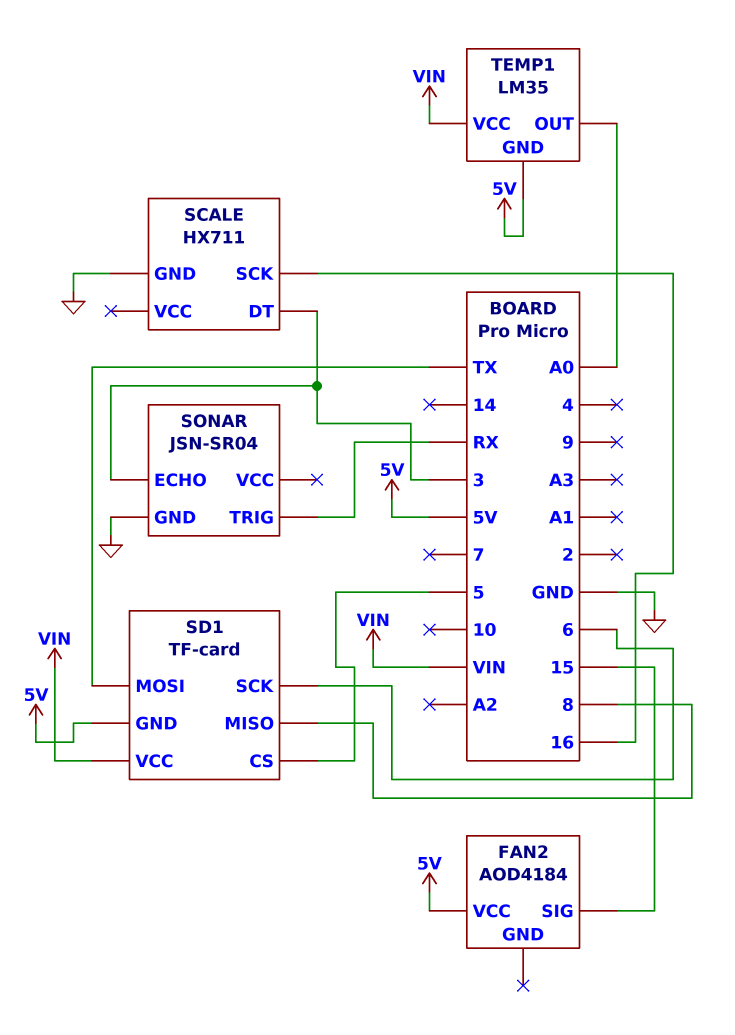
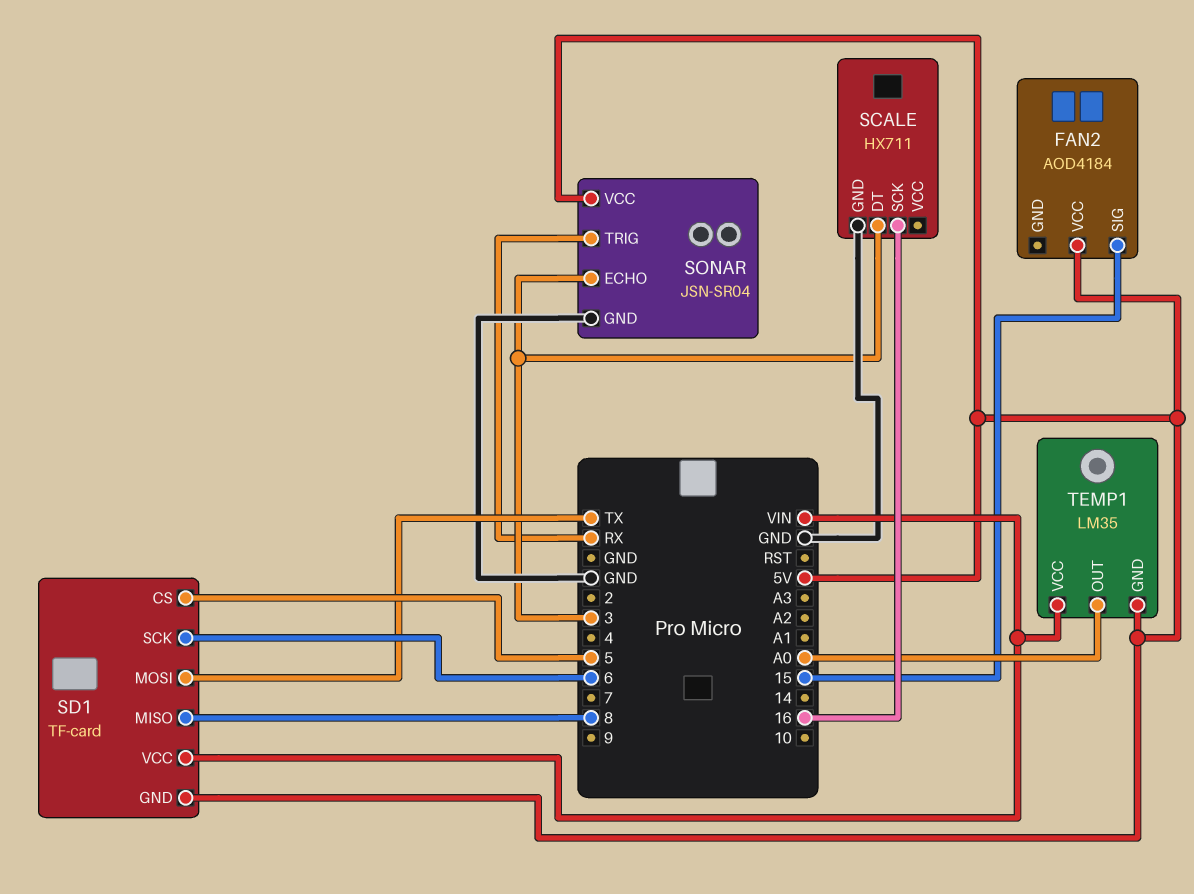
SONAR pin VCC: none -> 5V

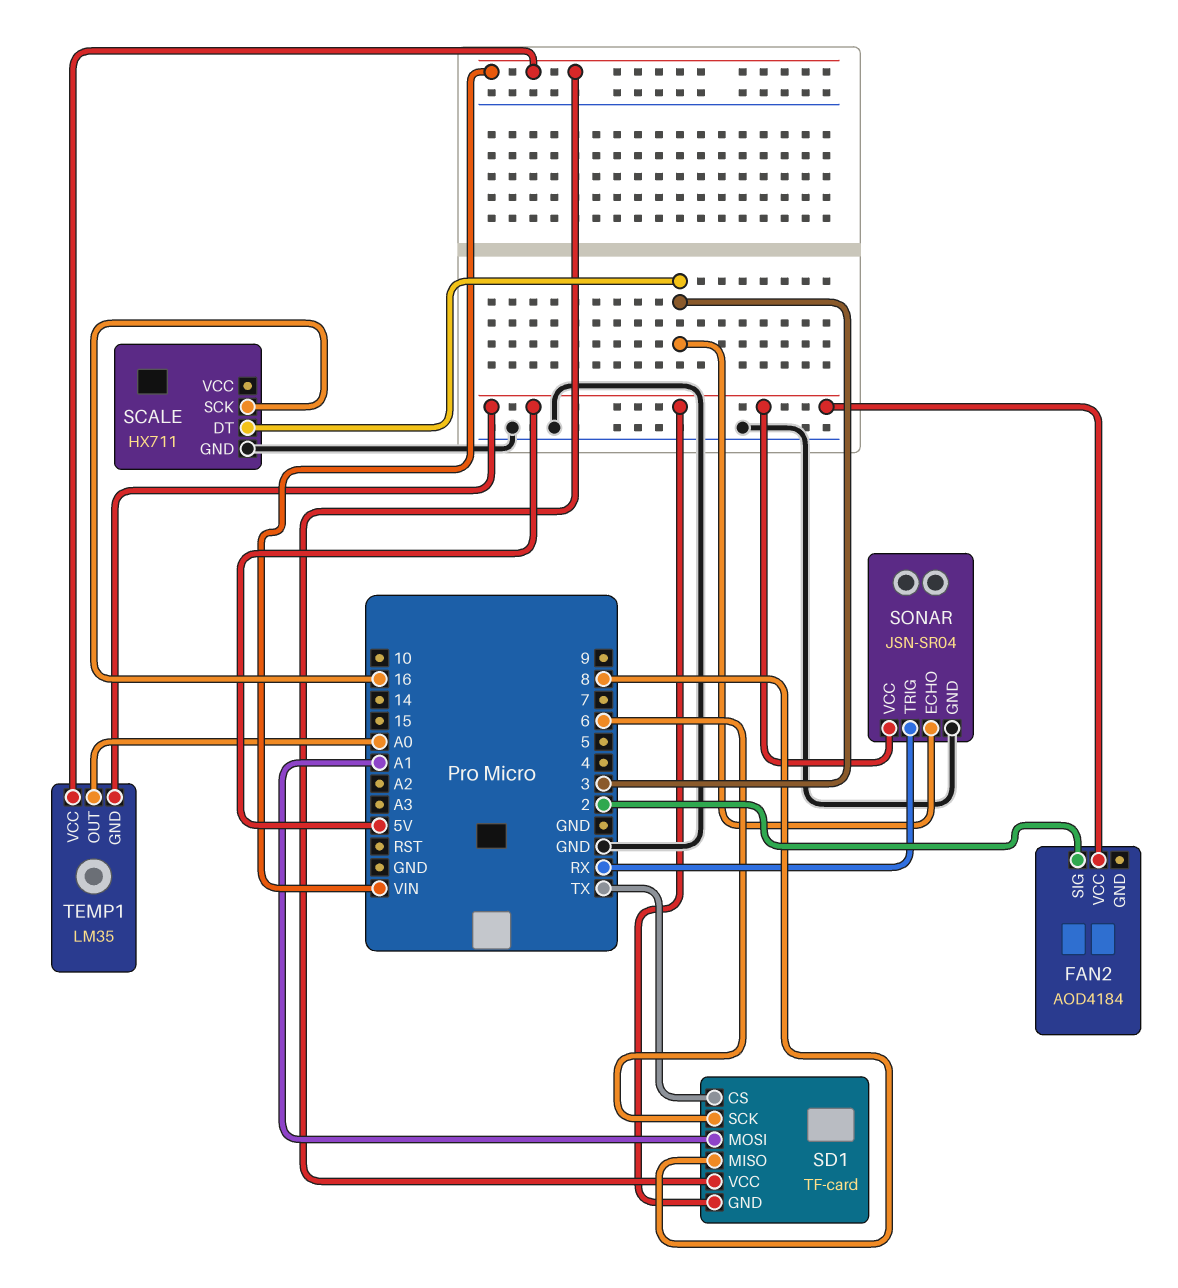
FAN2 pin SIG: 15 -> 2
SD1 pin CS: 5 -> TX
SD1 pin MOSI: TX -> A1

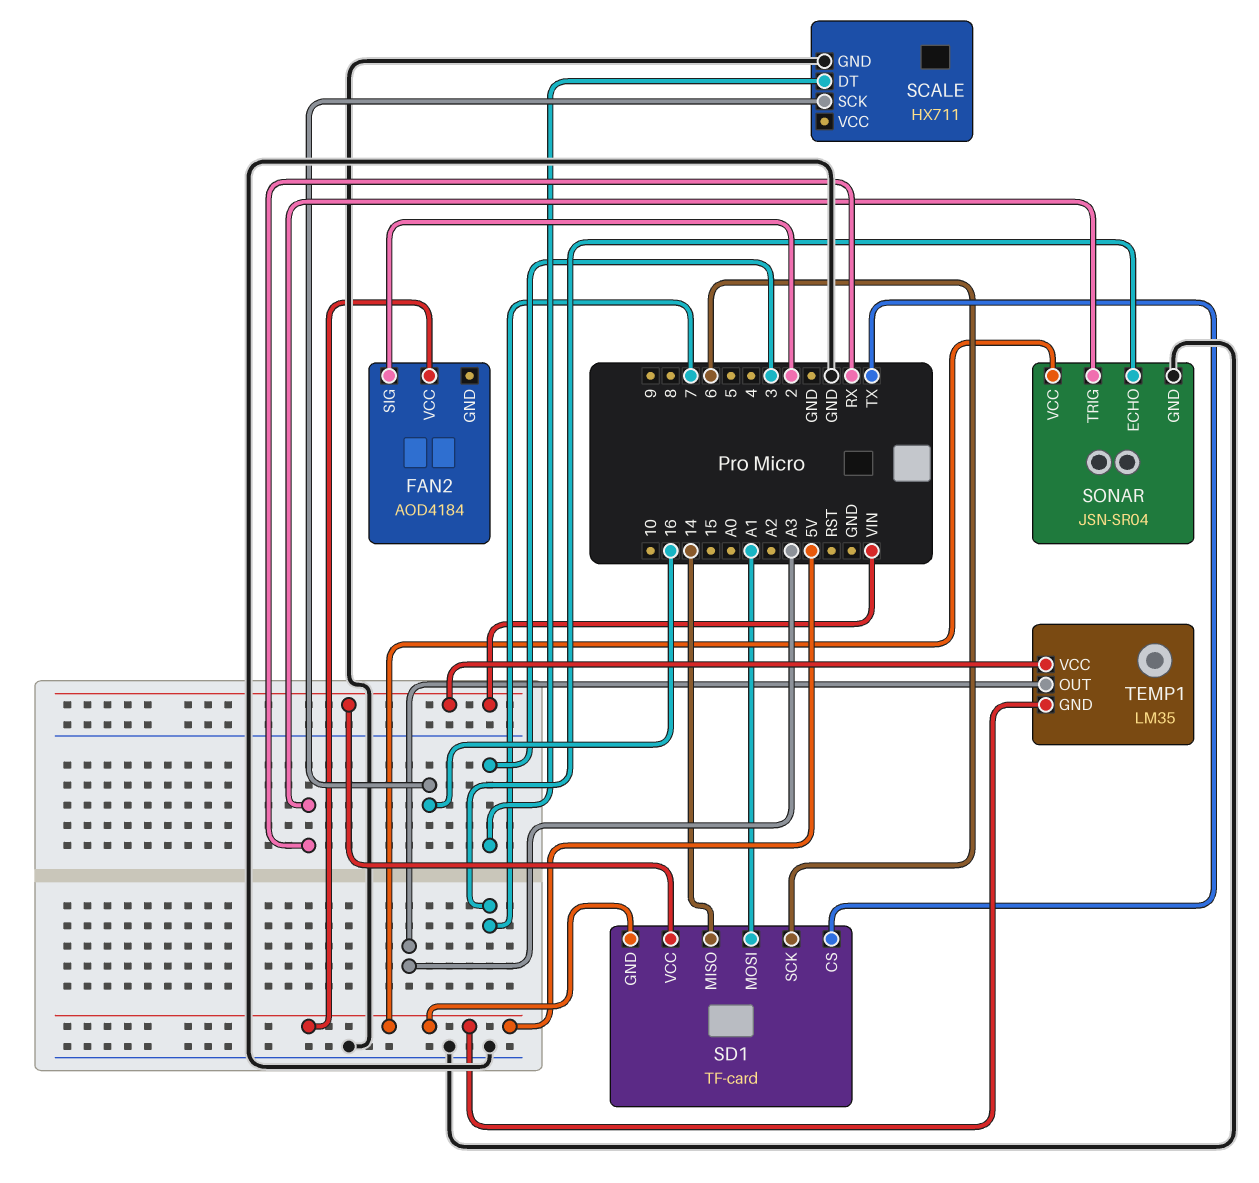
SD1 pin MISO: 8 -> 14
SONAR pin ECHO: 3 -> 7
TEMP1 pin OUT: A0 -> A3

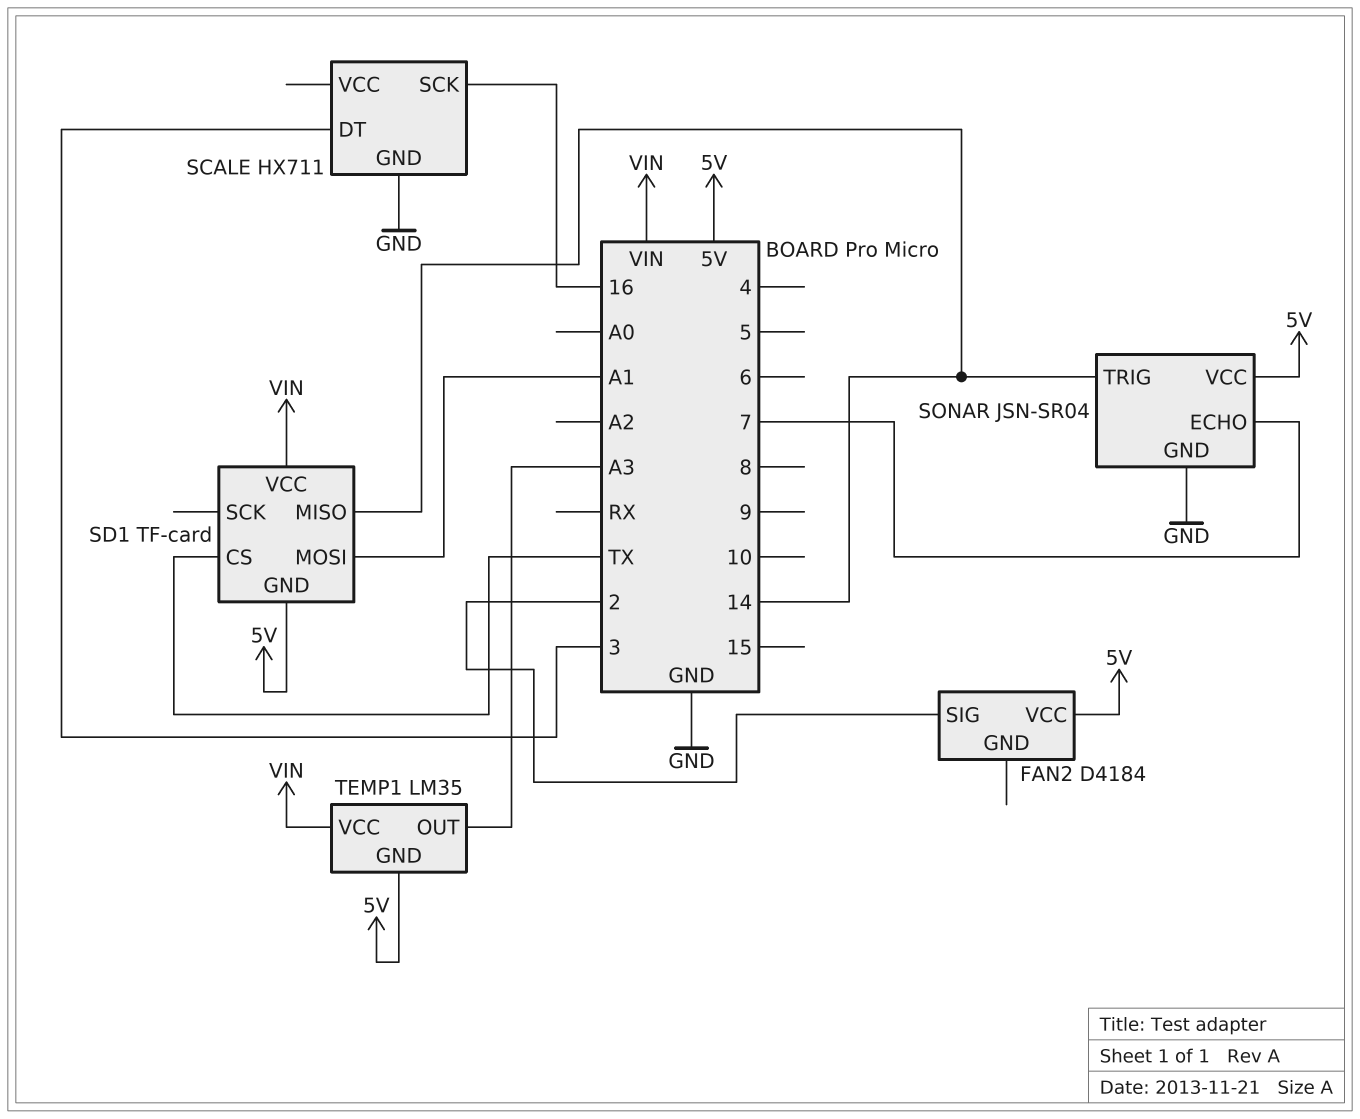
FAN2: AOD4184 -> D4184
SD1 pin SCK: 6 -> none
SONAR pin TRIG: RX -> 14

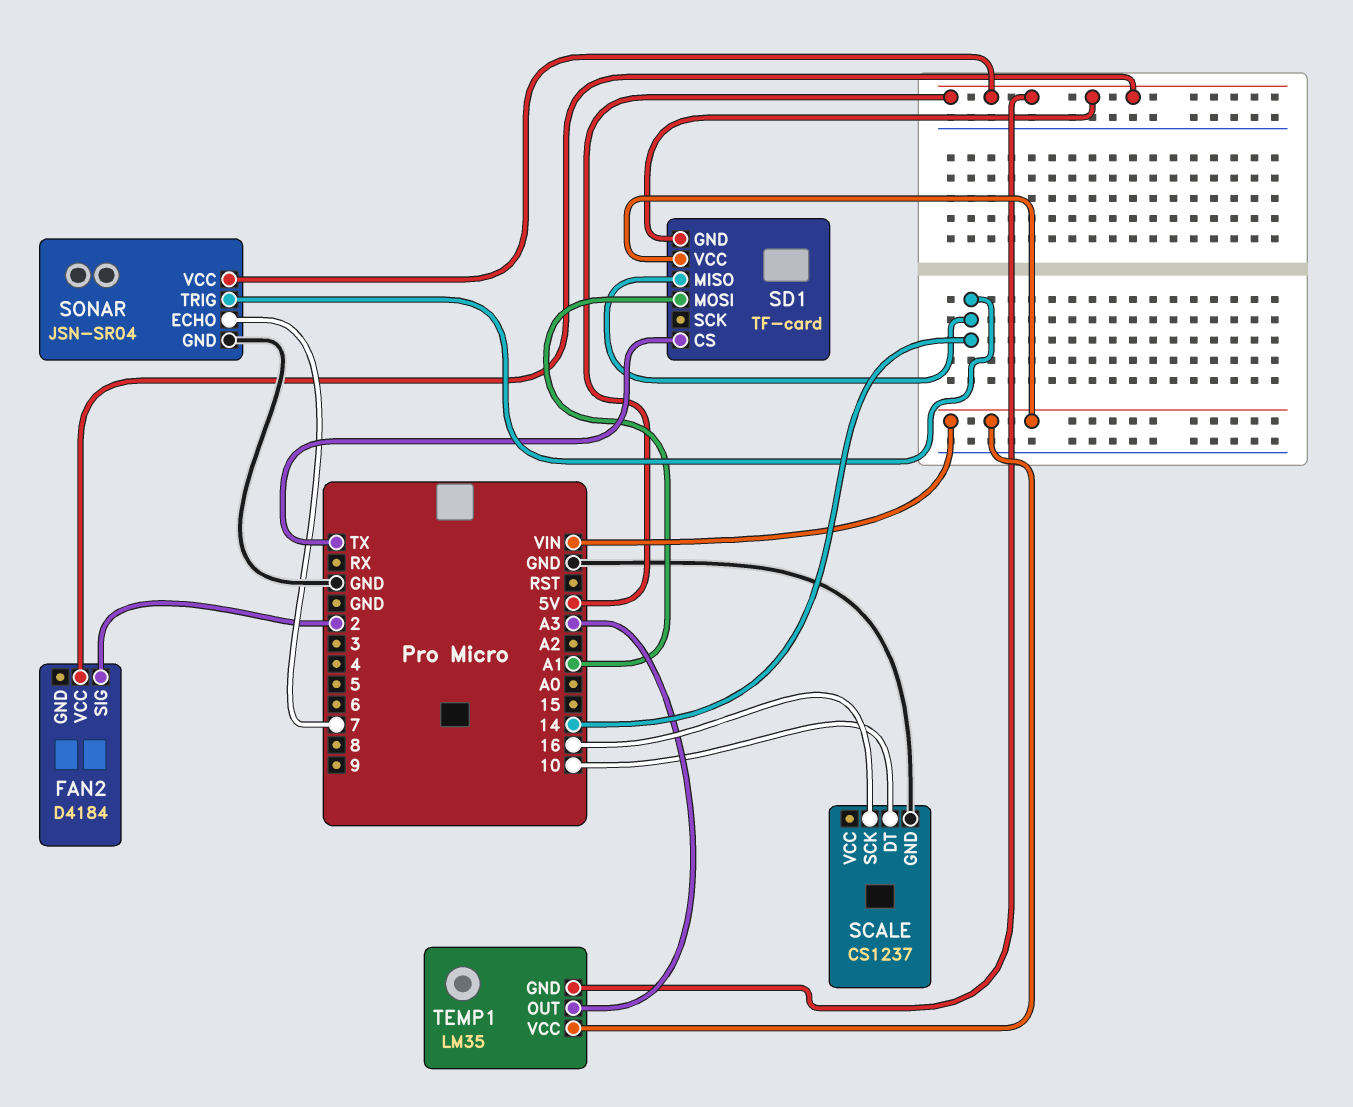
SCALE: HX711 -> CS1237
SCALE pin DT: 3 -> 10

